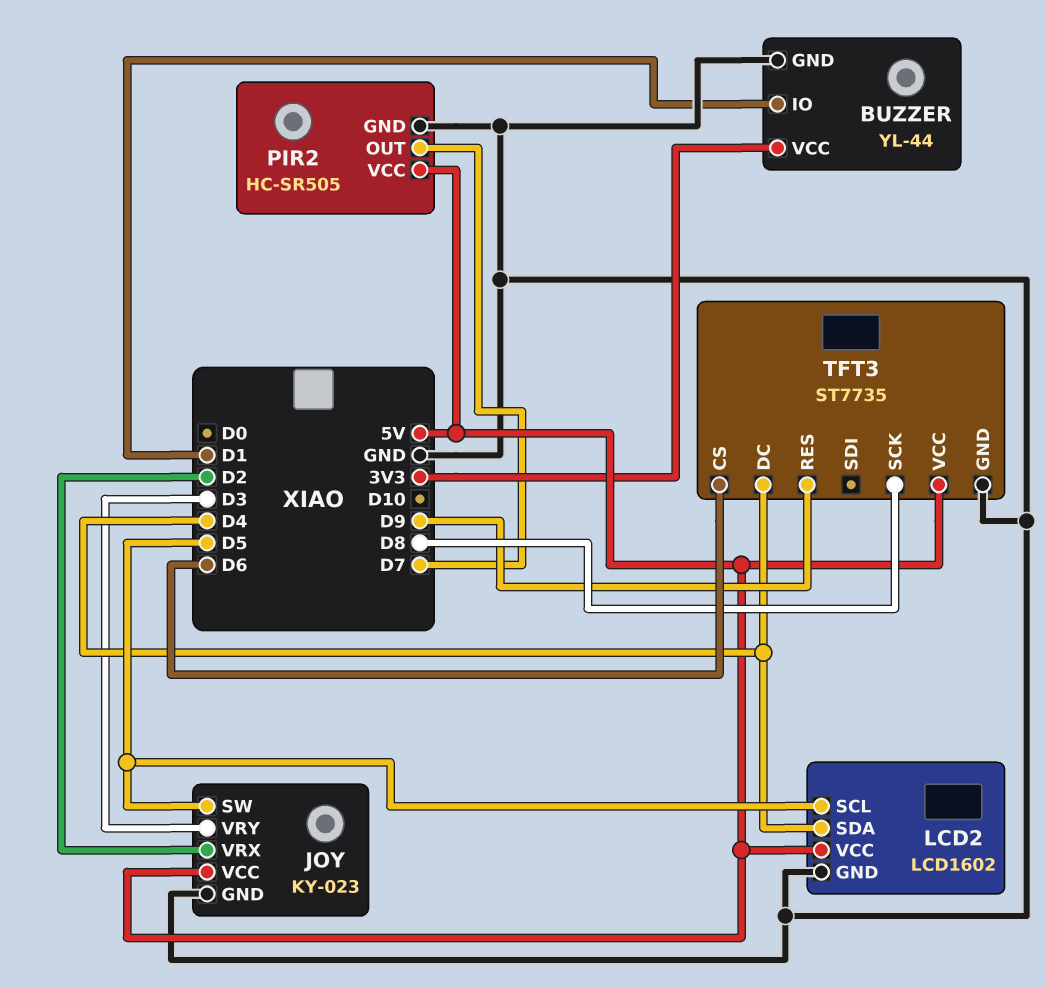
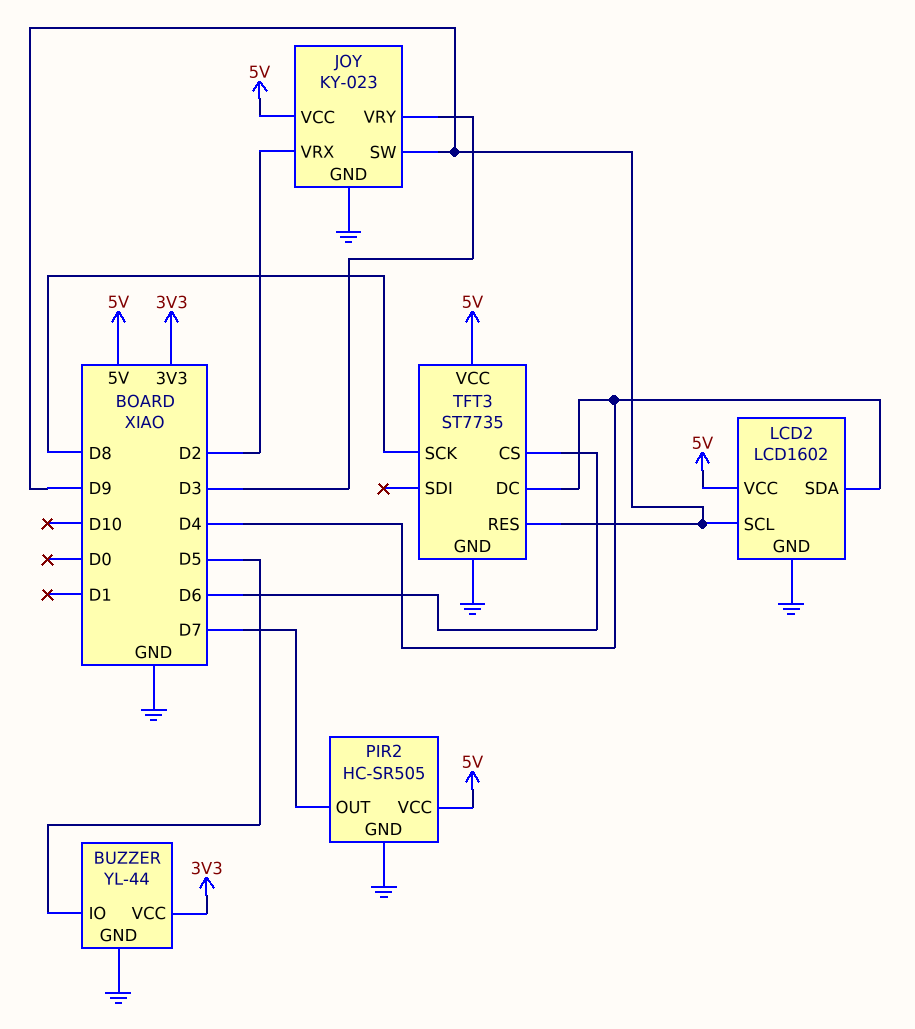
BUZZER pin IO: D1 -> D5
JOY pin SW: D5 -> D9
LCD2 pin SCL: D5 -> D9

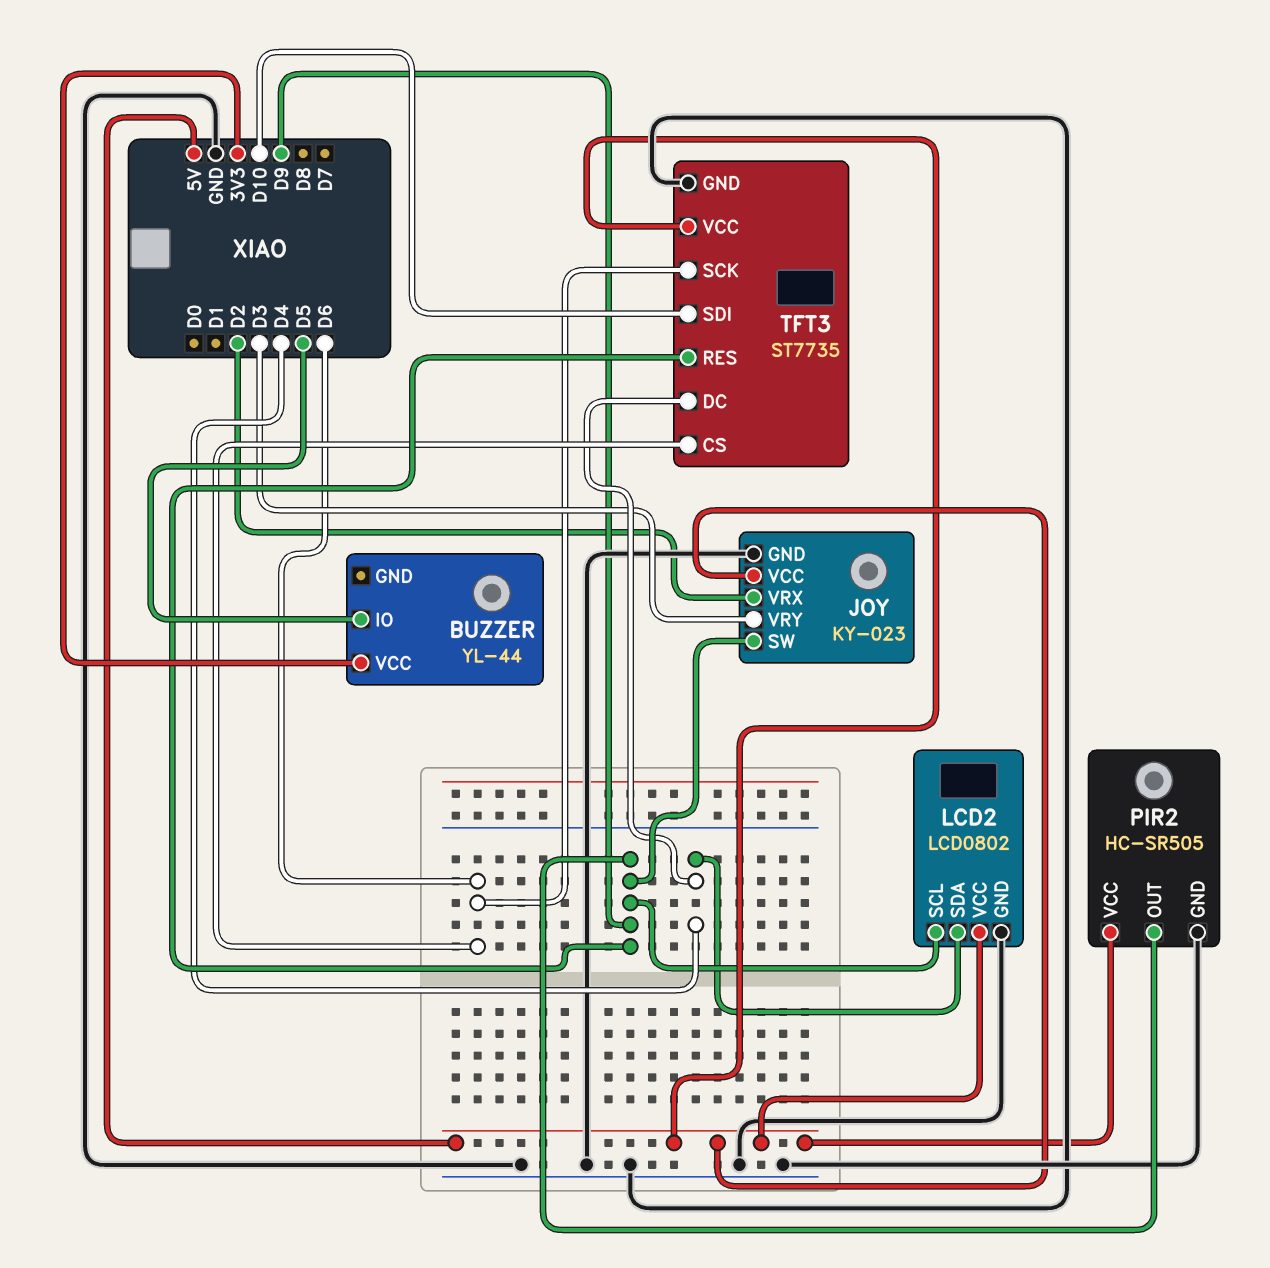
BUZZER pin GND: GND -> none
LCD2: LCD1602 -> LCD0802
PIR2 pin OUT: D7 -> D9
TFT3 pin SCK: D8 -> D6
TFT3 pin SDI: none -> D10

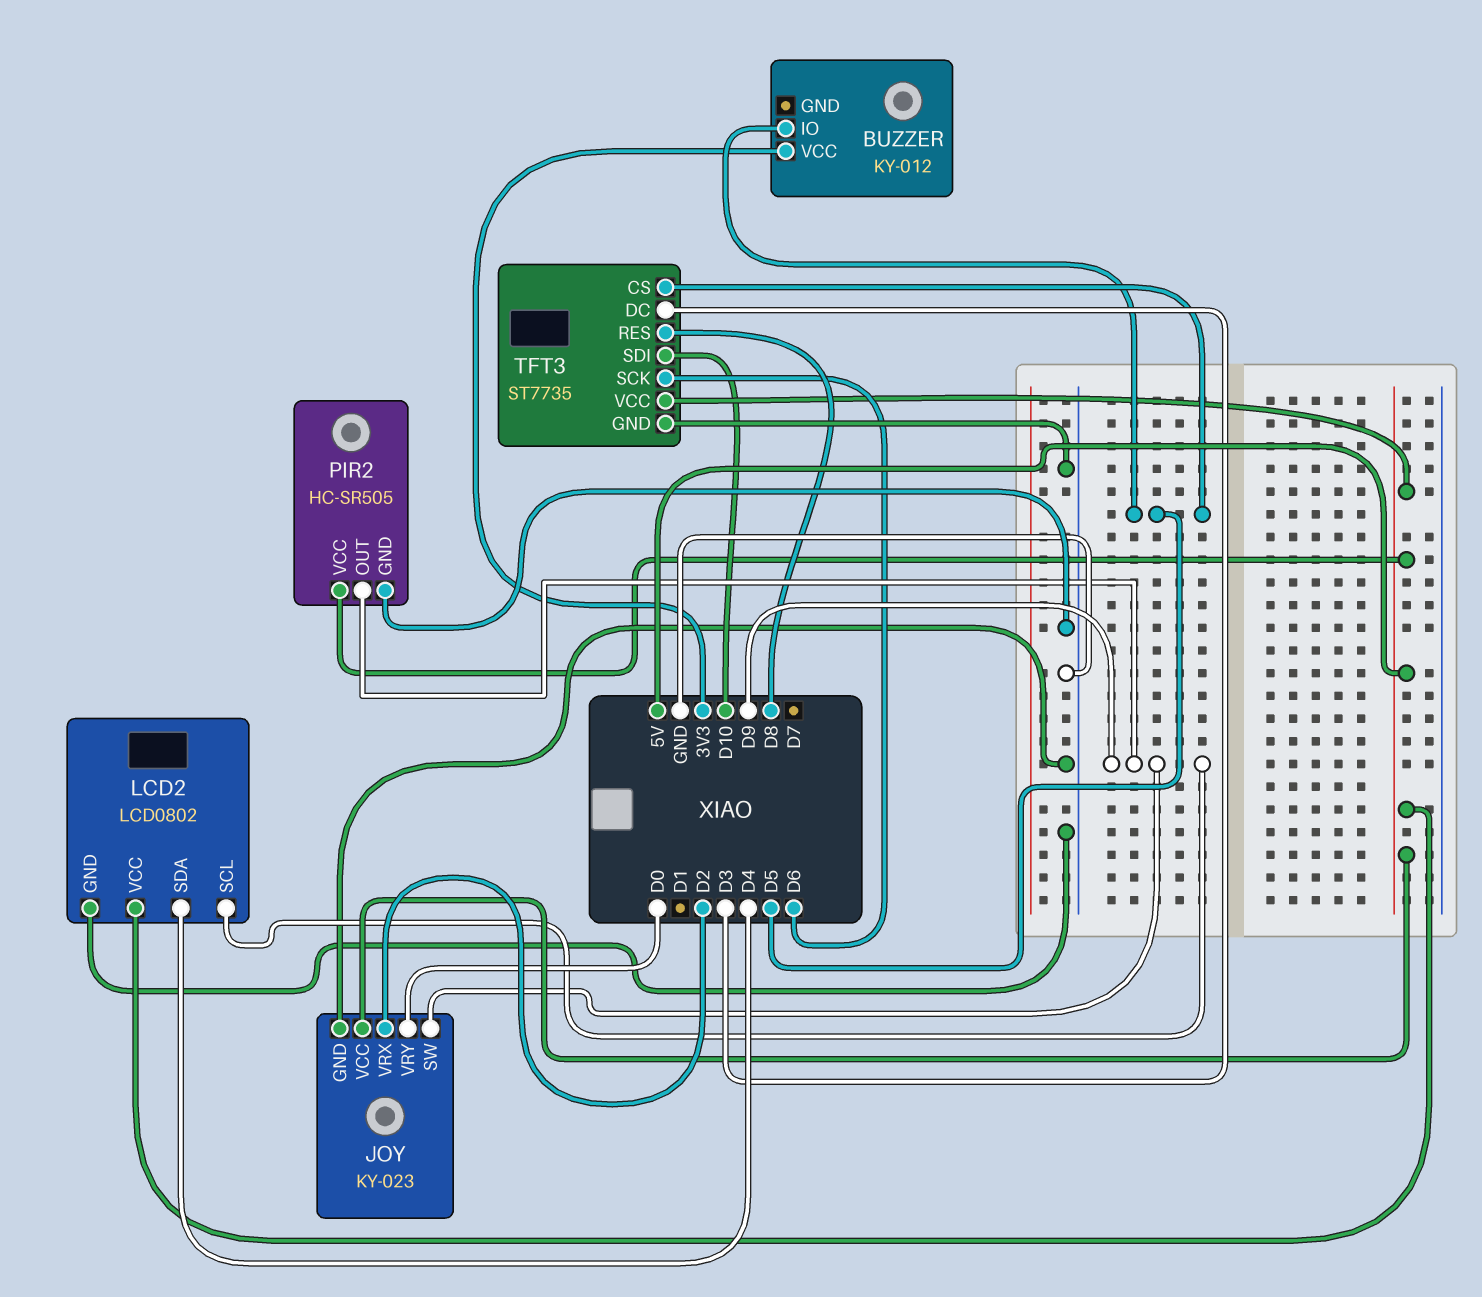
BUZZER: YL-44 -> KY-012
JOY pin VRY: D3 -> D0
TFT3 pin CS: D6 -> D5
TFT3 pin DC: D4 -> D3
TFT3 pin RES: D9 -> D8

